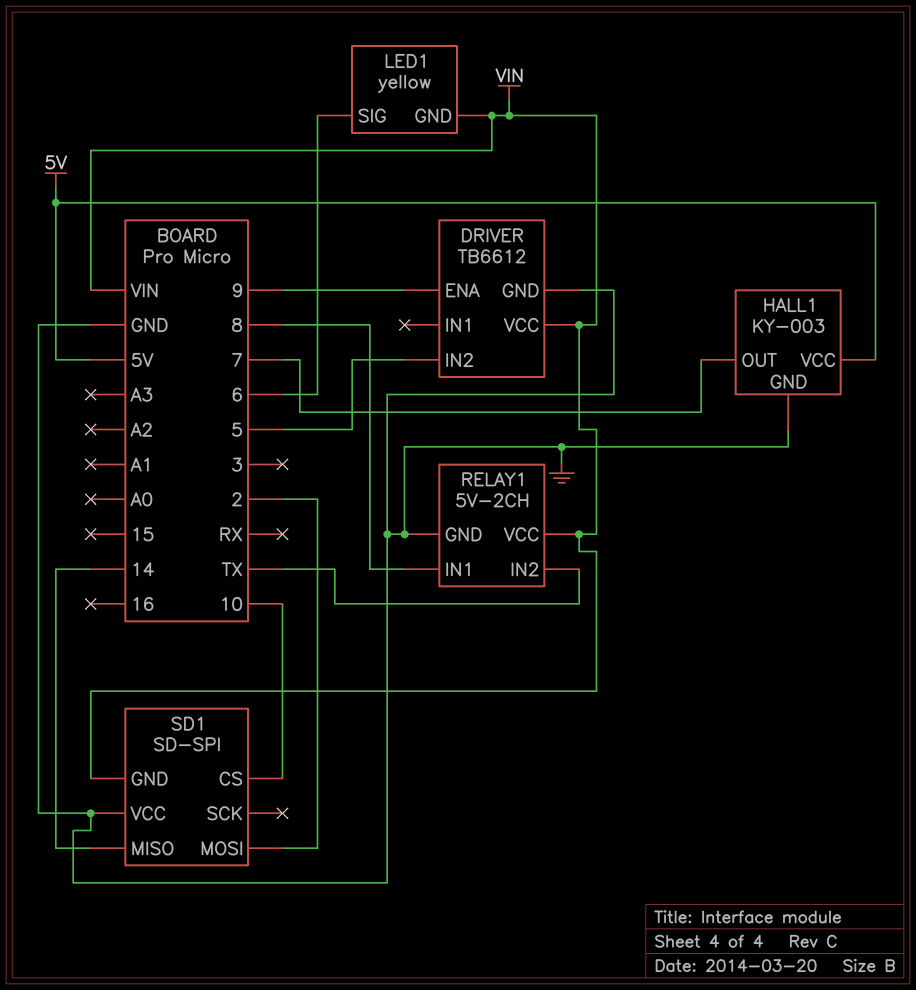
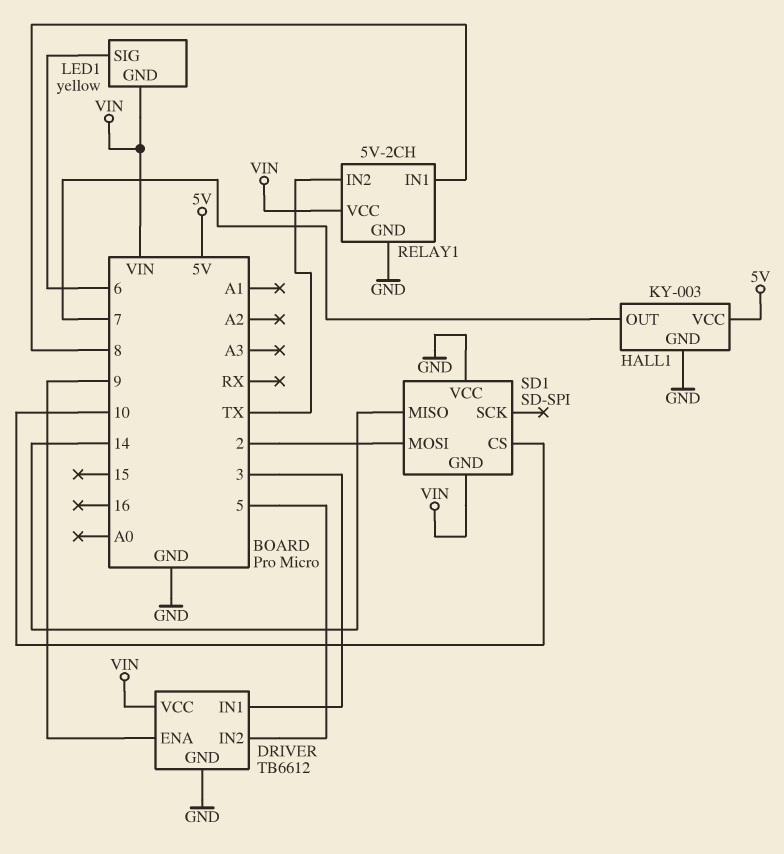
DRIVER pin IN1: none -> 3

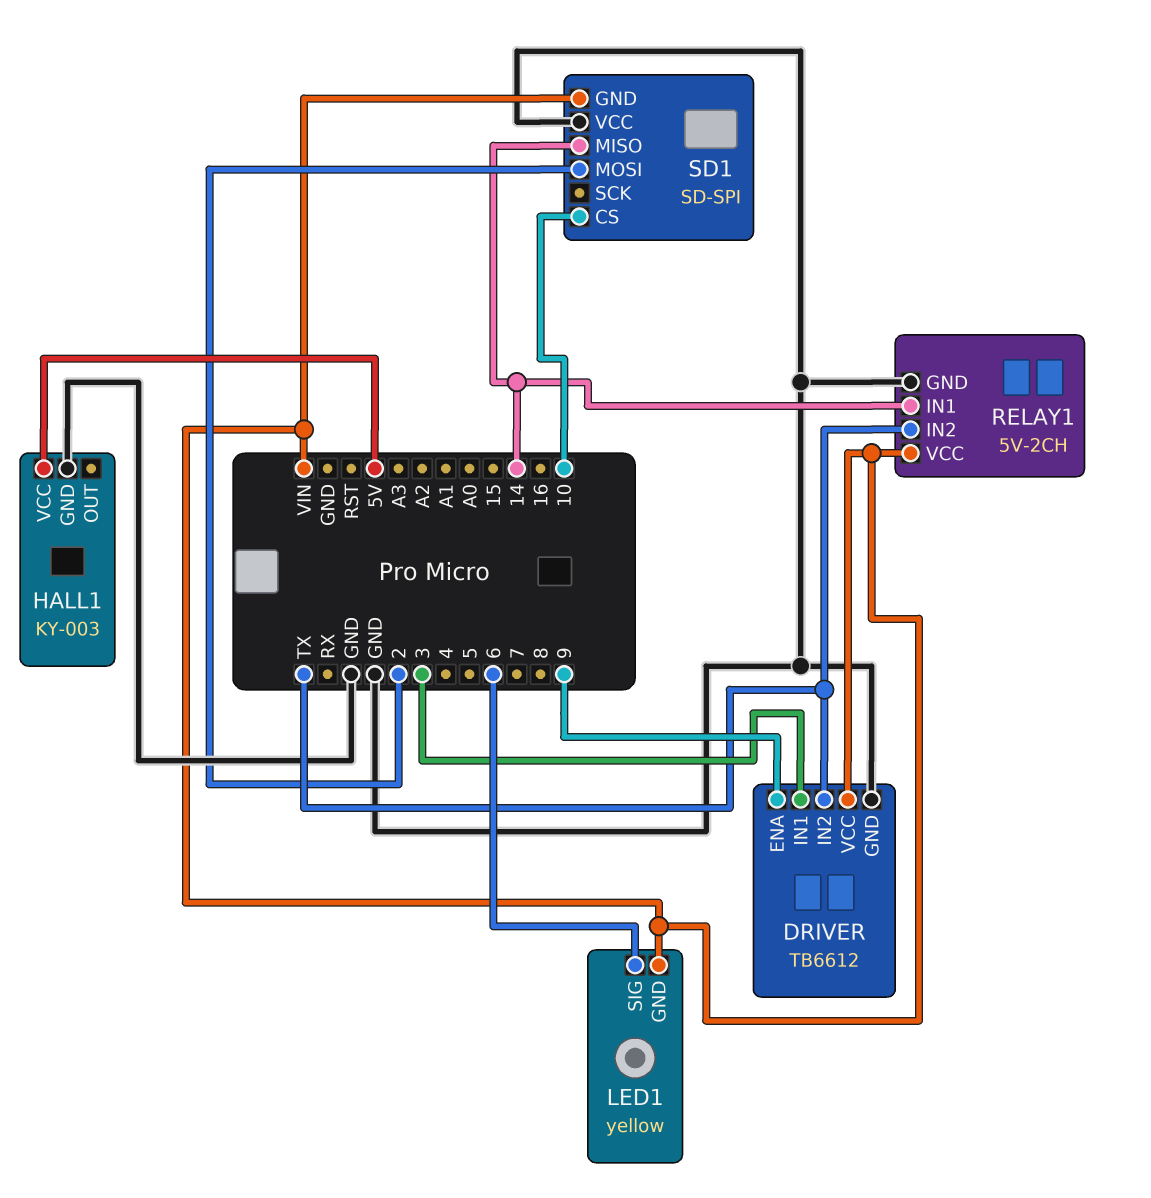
DRIVER pin IN2: 5 -> TX
HALL1 pin OUT: 7 -> none
RELAY1 pin IN1: 8 -> 14

